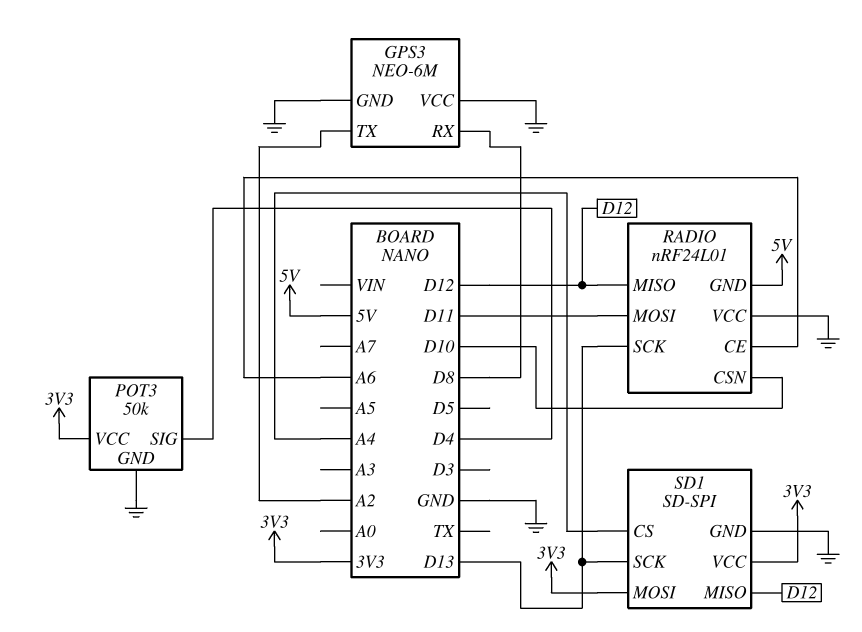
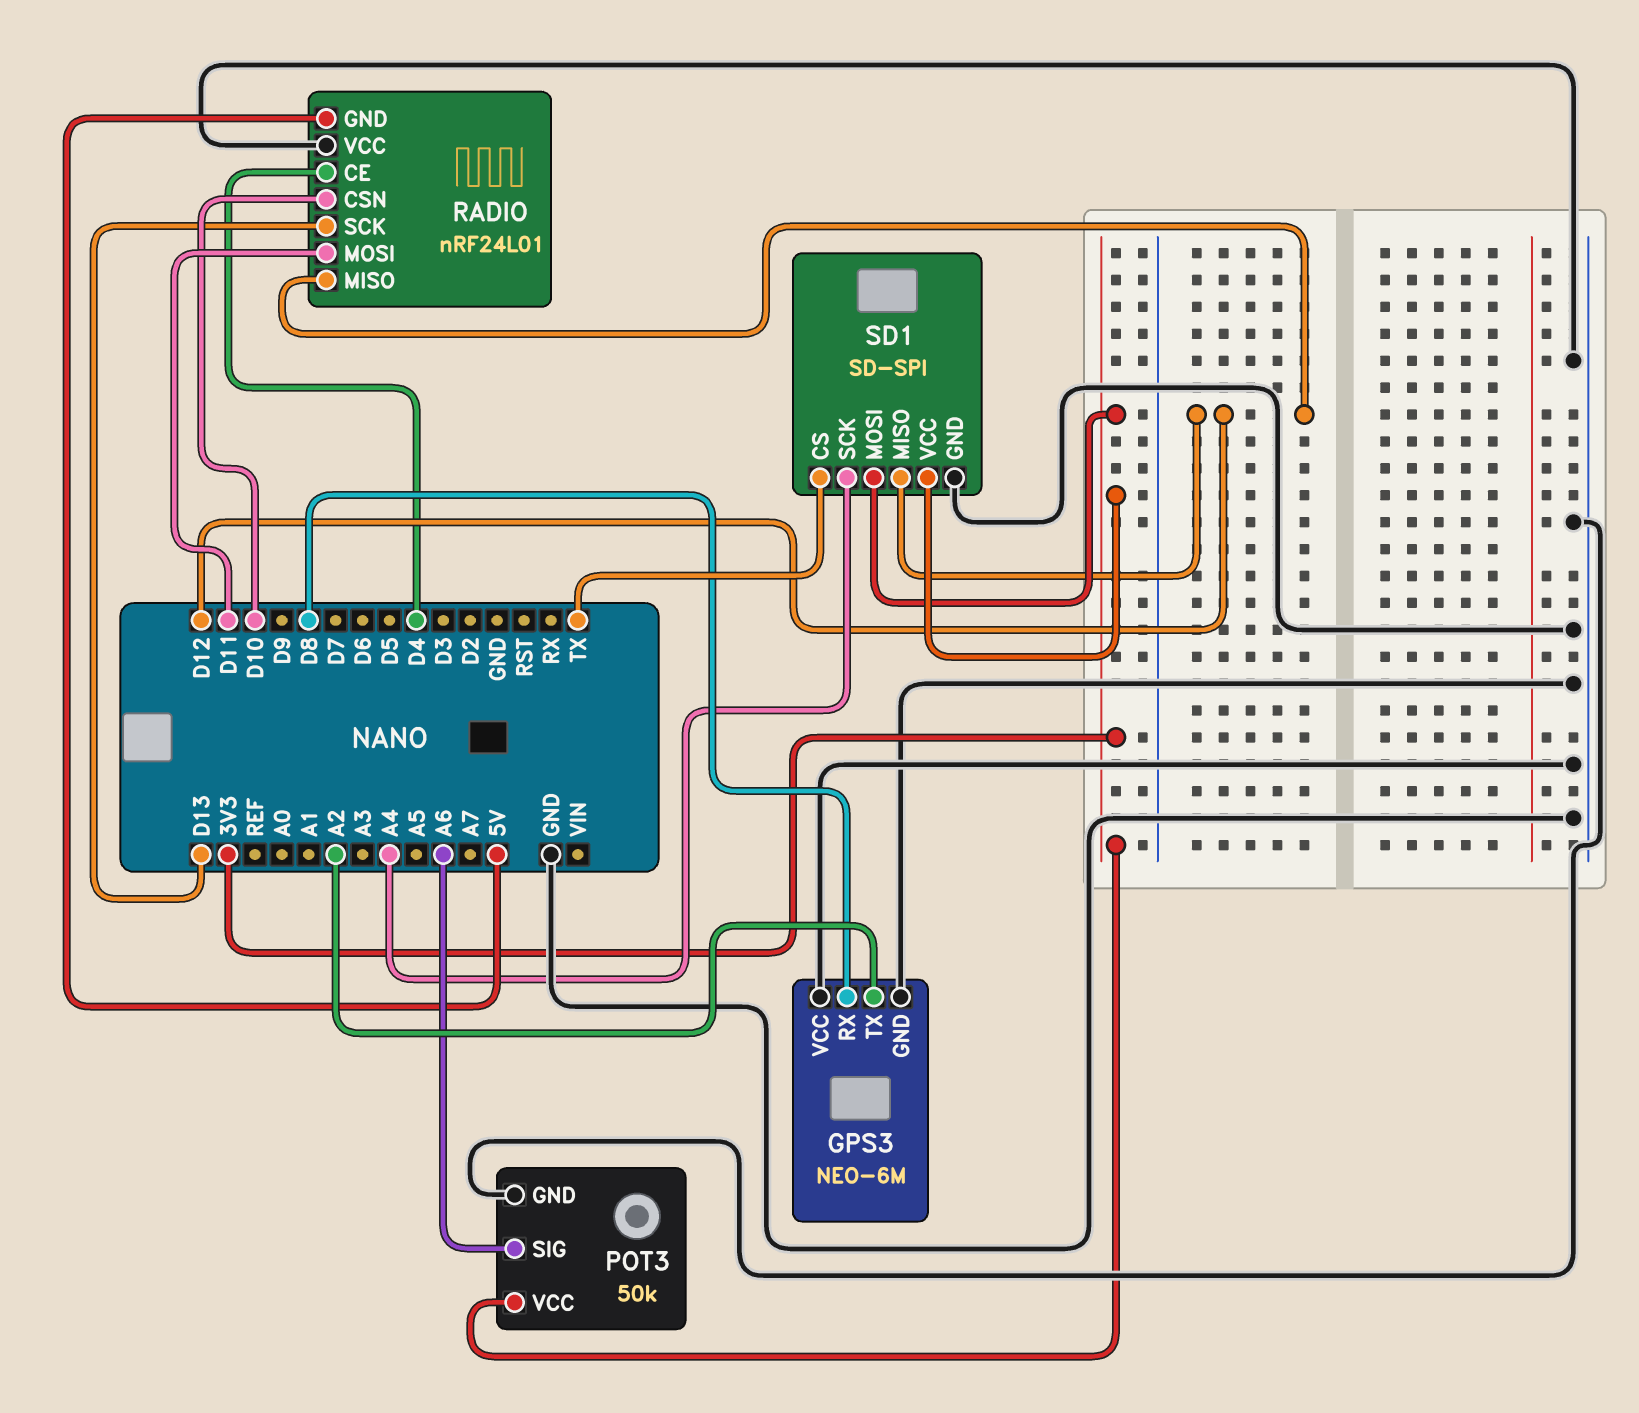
POT3 pin SIG: D4 -> A6
RADIO pin CE: A6 -> D4
SD1 pin CS: A4 -> TX
SD1 pin SCK: D13 -> A4

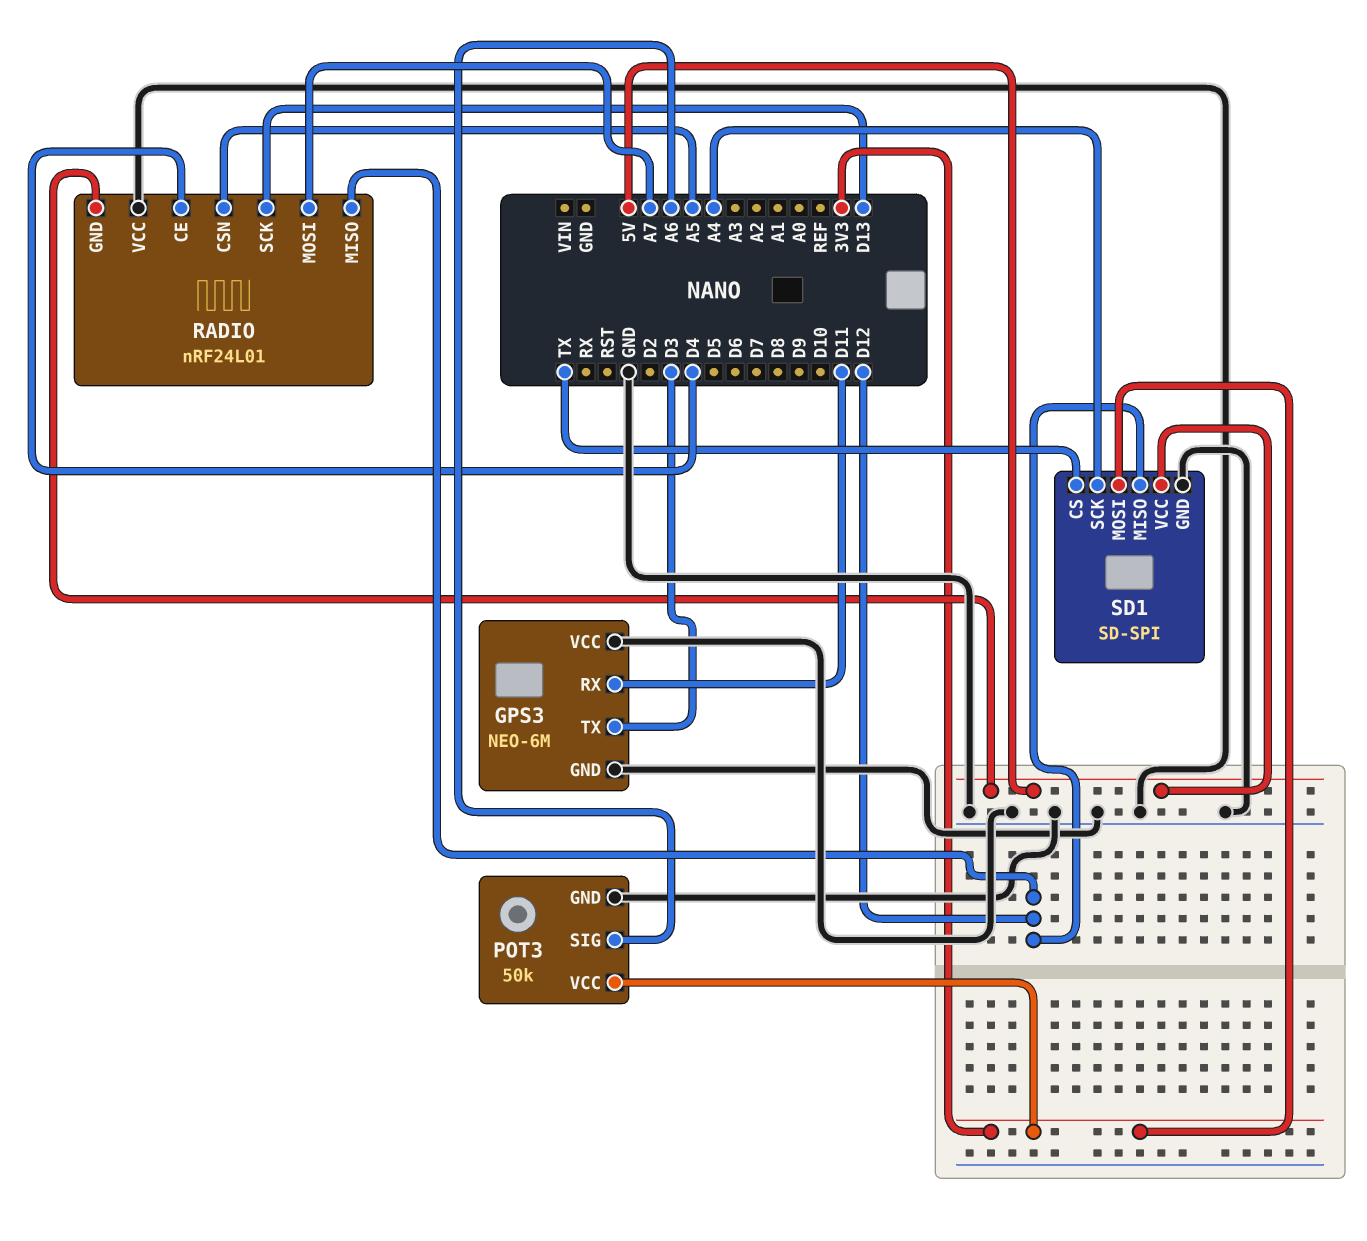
GPS3 pin RX: D8 -> D11
GPS3 pin TX: A2 -> D3
RADIO pin CSN: D10 -> A5
RADIO pin MOSI: D11 -> A7
SD1 pin VCC: 3V3 -> 5V

